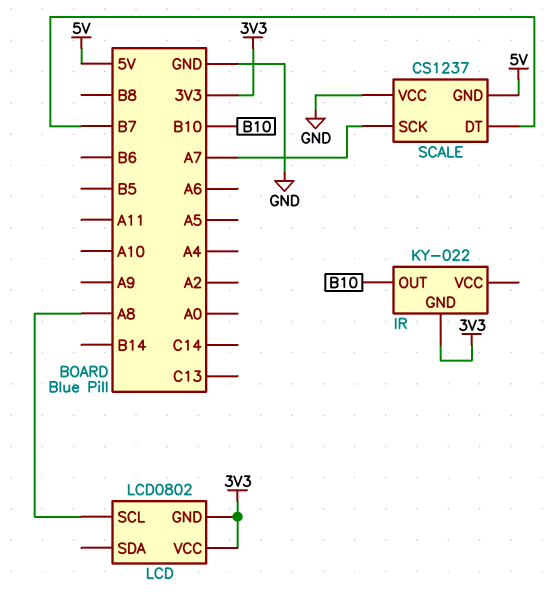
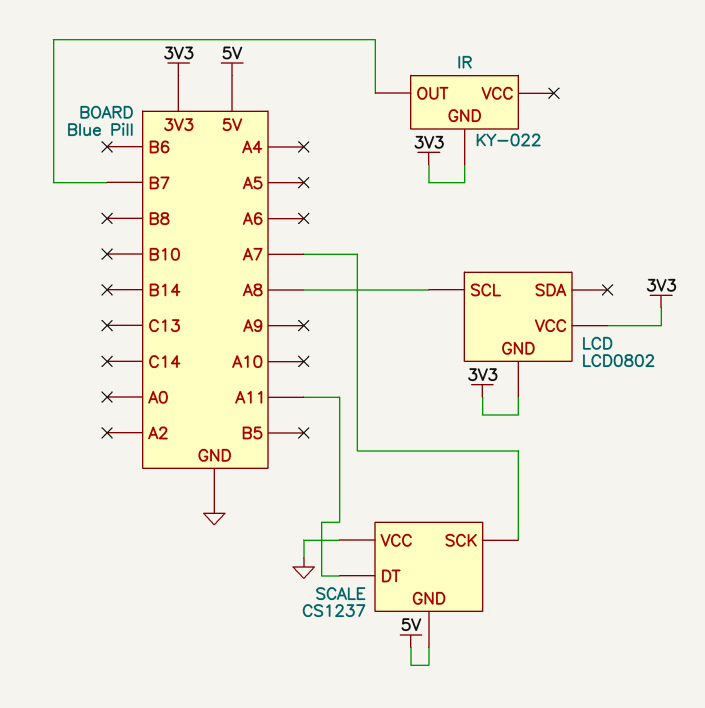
IR pin OUT: B10 -> B7
SCALE pin DT: B7 -> A11

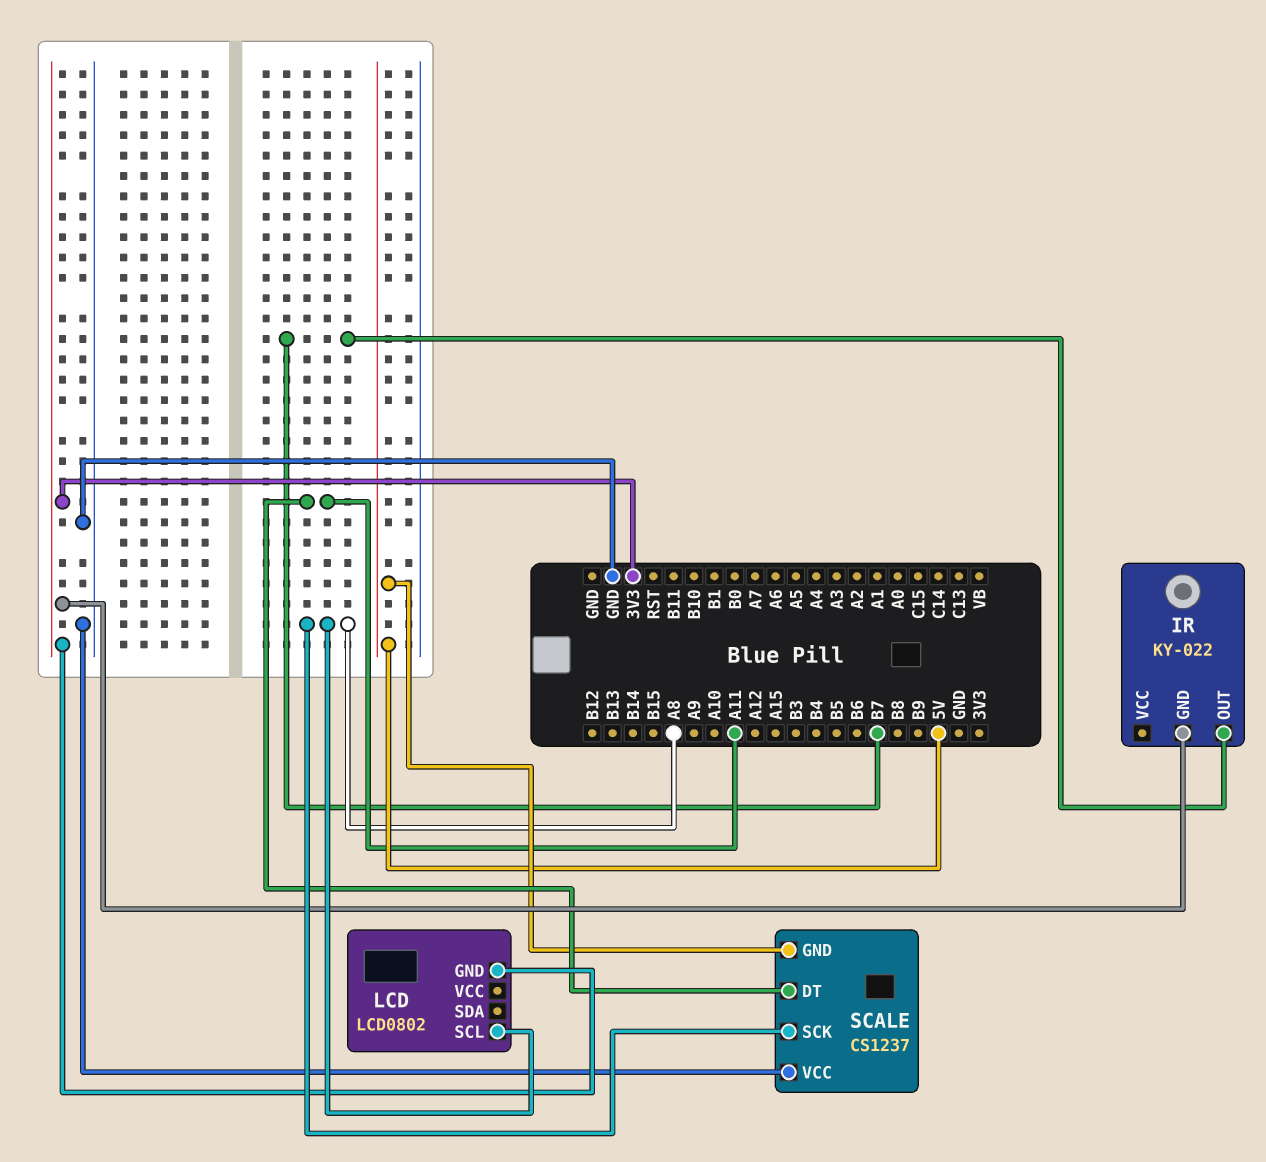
LCD pin VCC: 3V3 -> none
SCALE pin SCK: A7 -> A8

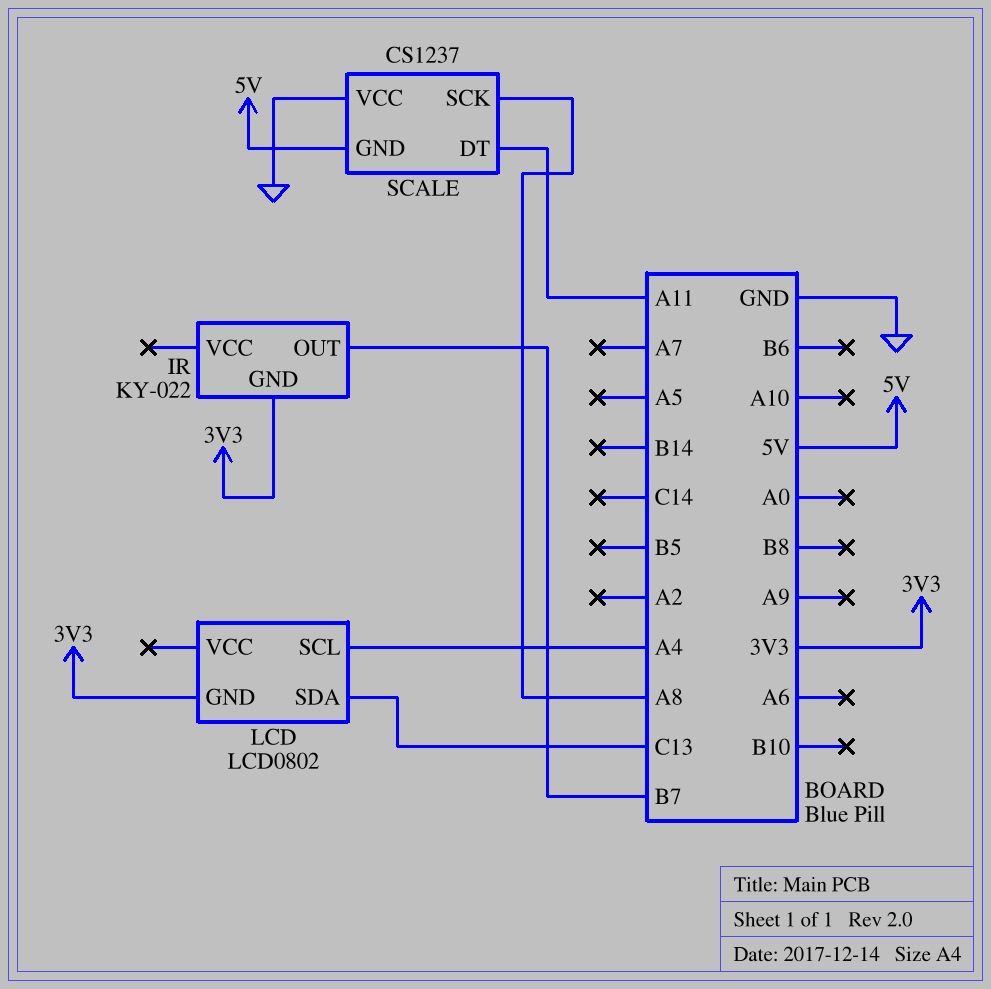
LCD pin SCL: A8 -> A4
LCD pin SDA: none -> C13

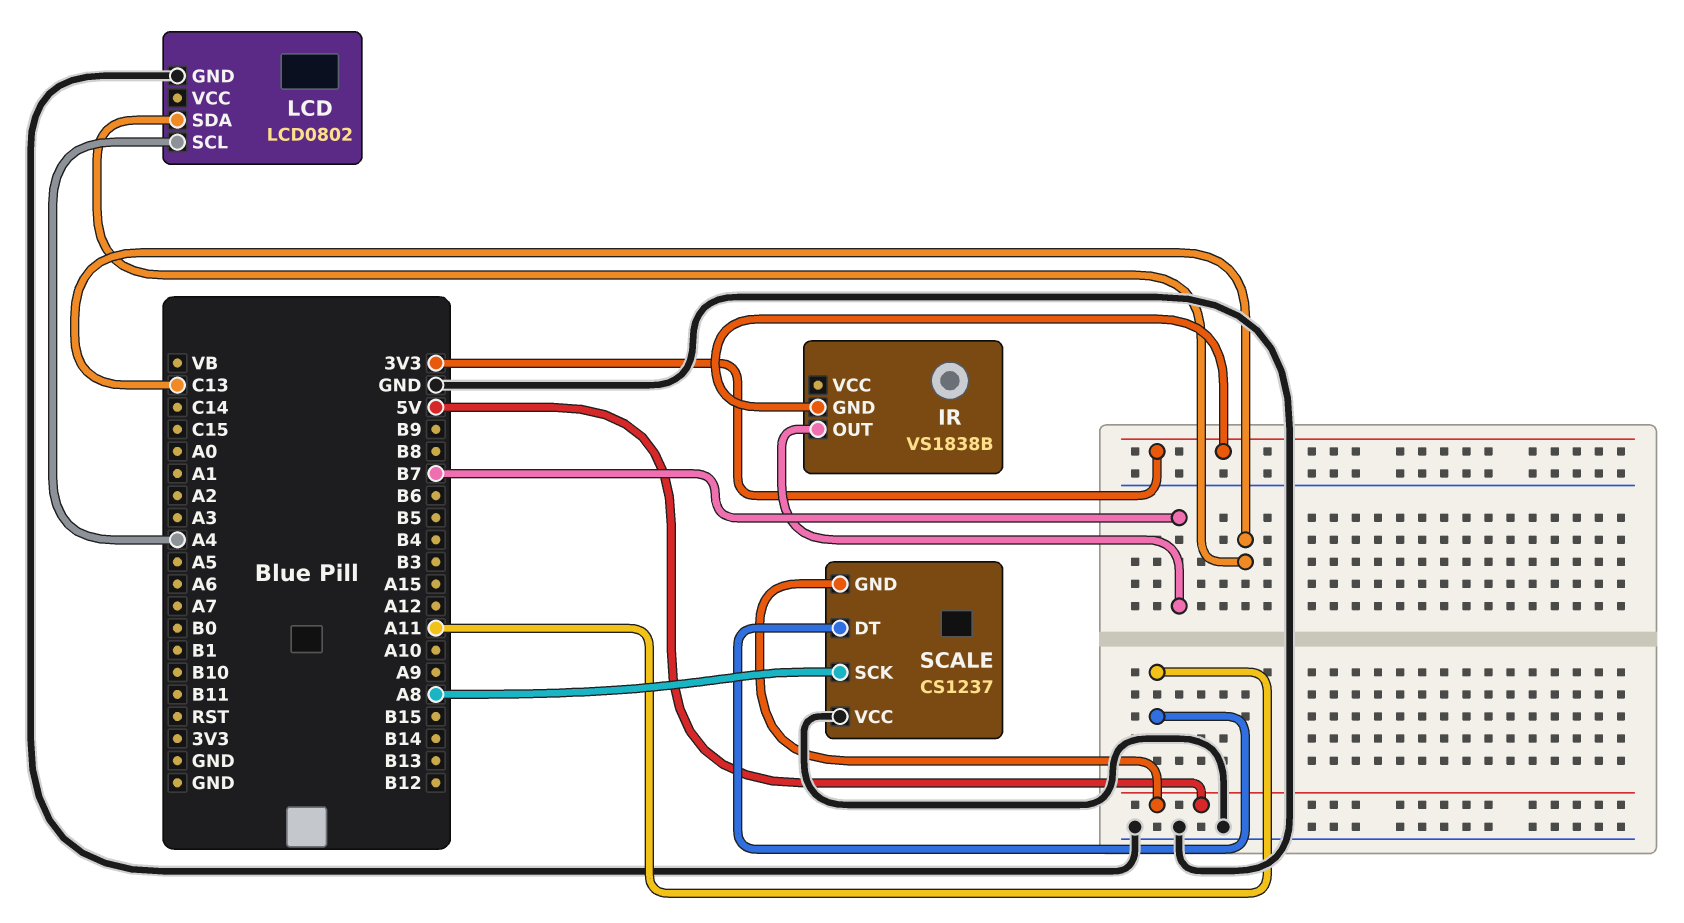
IR: KY-022 -> VS1838B
LCD pin GND: 3V3 -> GND

